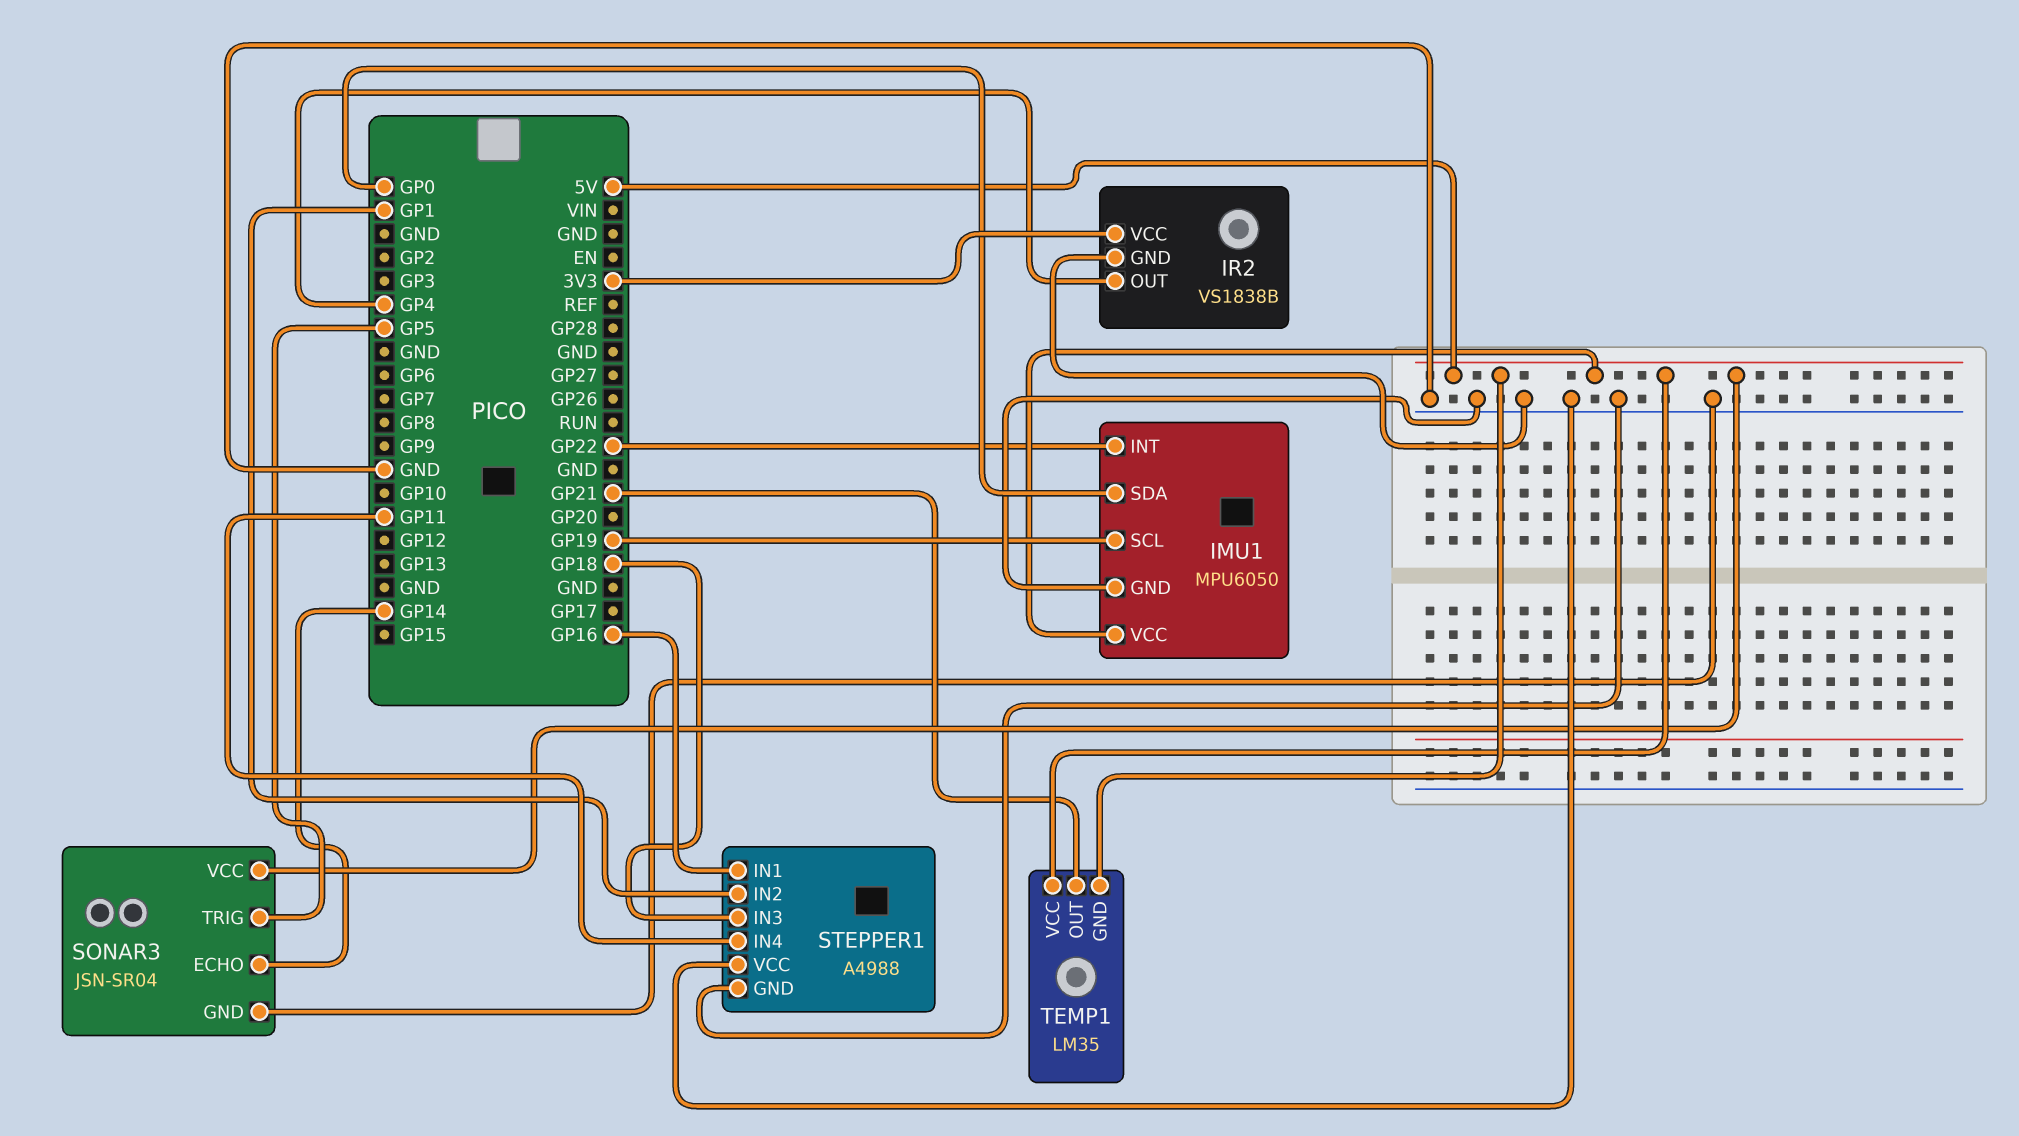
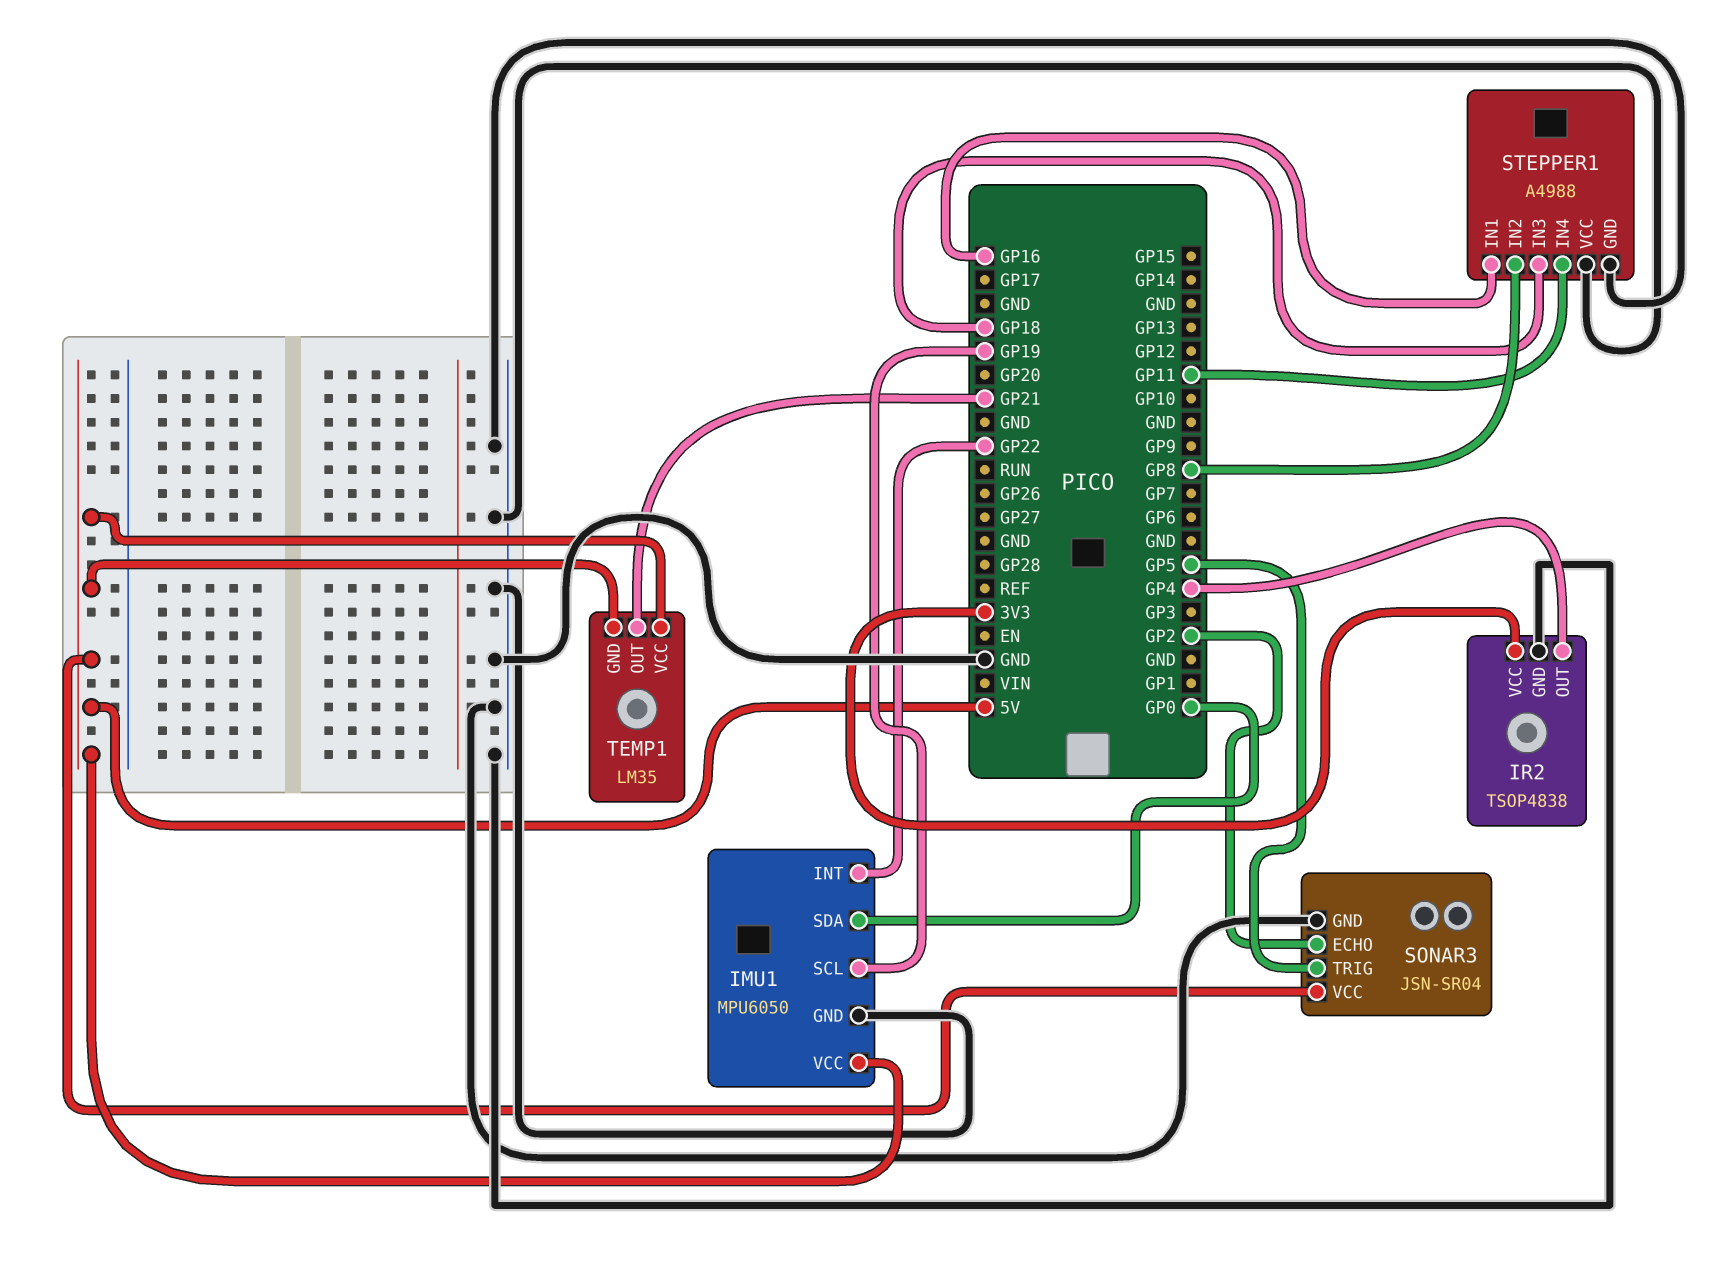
IR2: VS1838B -> TSOP4838
SONAR3 pin ECHO: GP14 -> GP2
STEPPER1 pin IN2: GP1 -> GP8

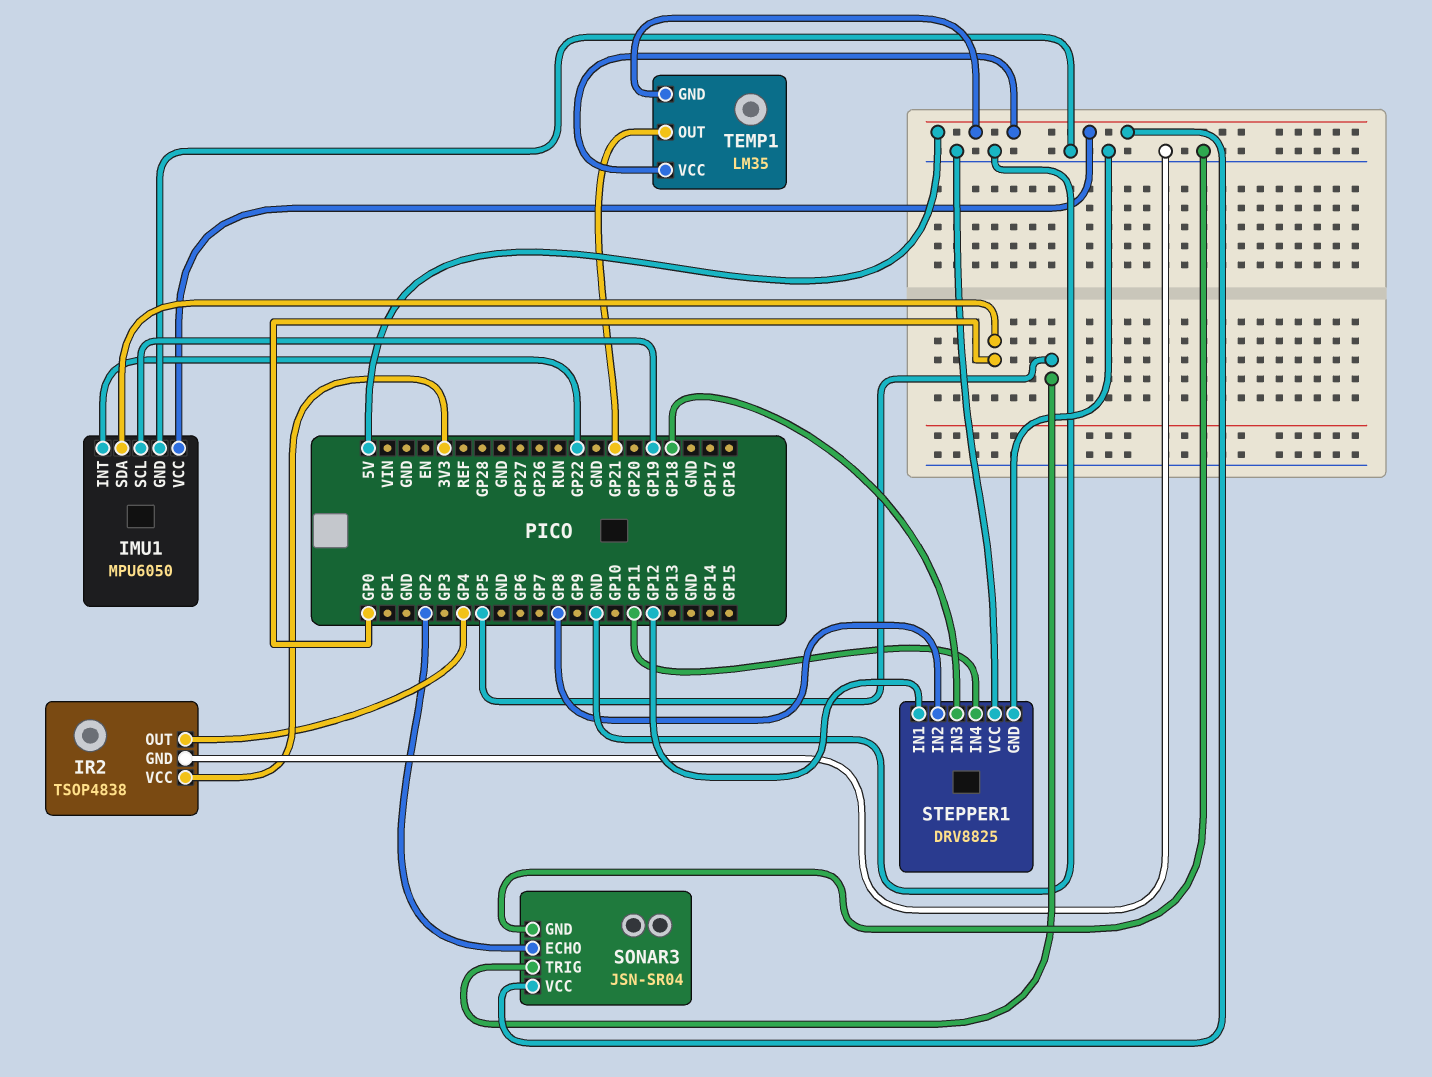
STEPPER1: A4988 -> DRV8825
STEPPER1 pin IN1: GP16 -> GP12

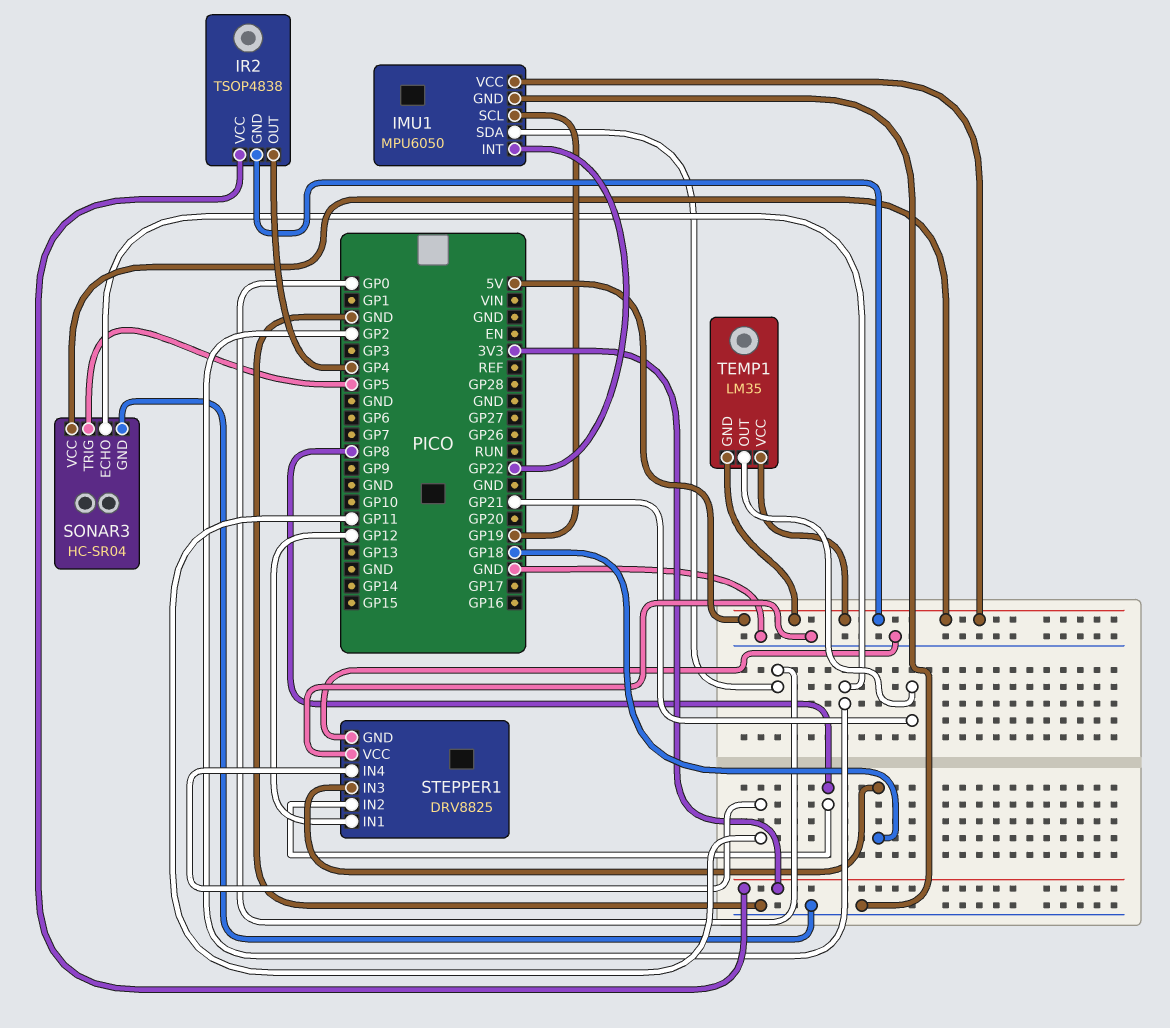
IR2 pin GND: GND -> 5V
SONAR3: JSN-SR04 -> HC-SR04

